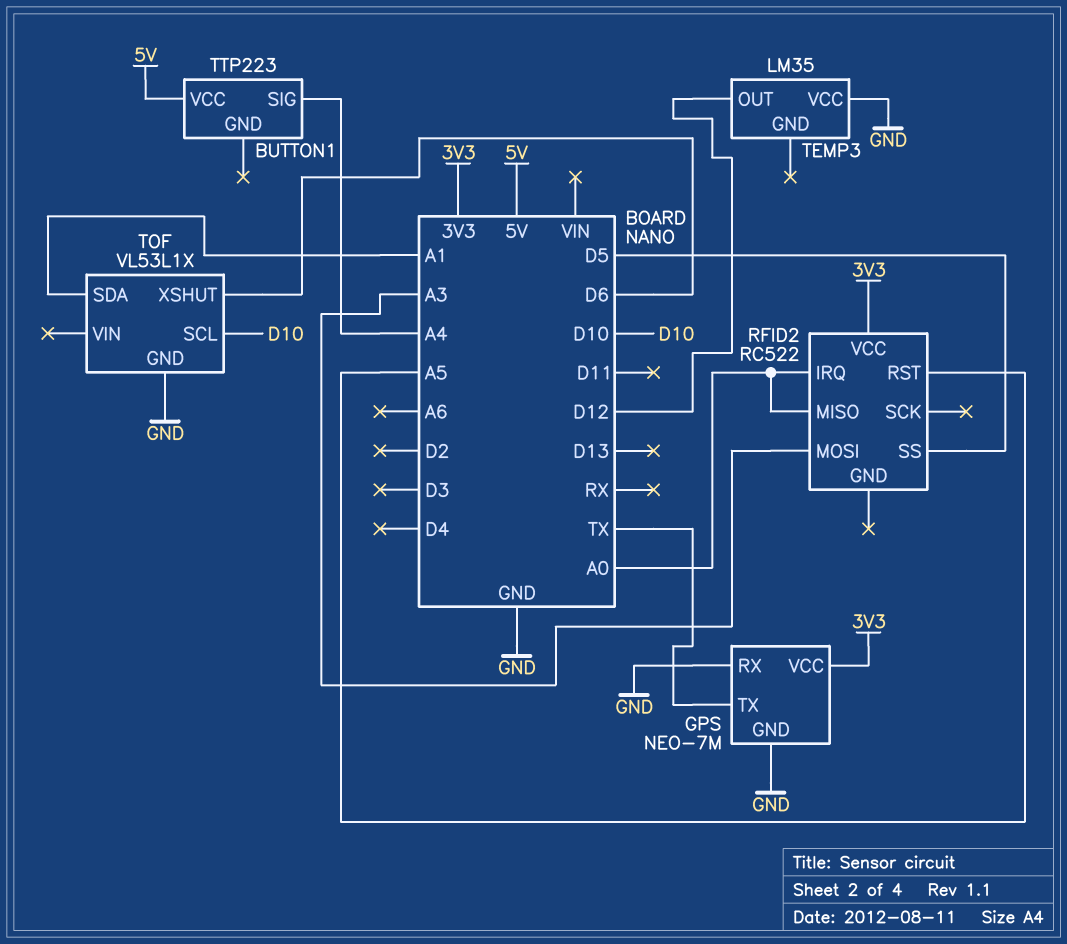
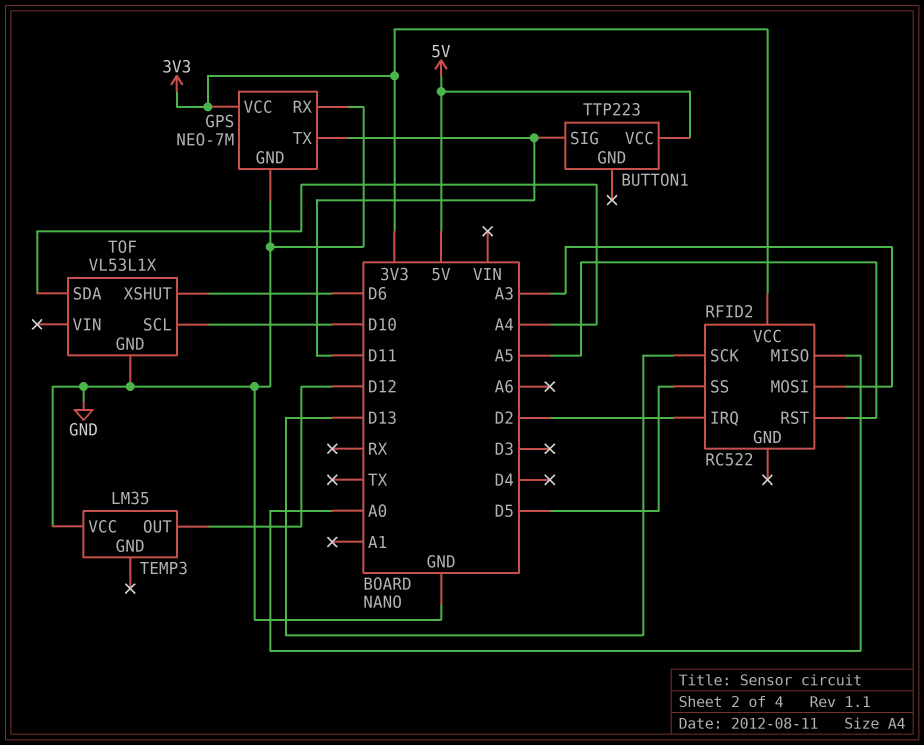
BUTTON1 pin SIG: A4 -> D11
GPS pin TX: TX -> D11
RFID2 pin IRQ: A0 -> D2
RFID2 pin SCK: none -> D13
TOF pin SDA: A1 -> A4

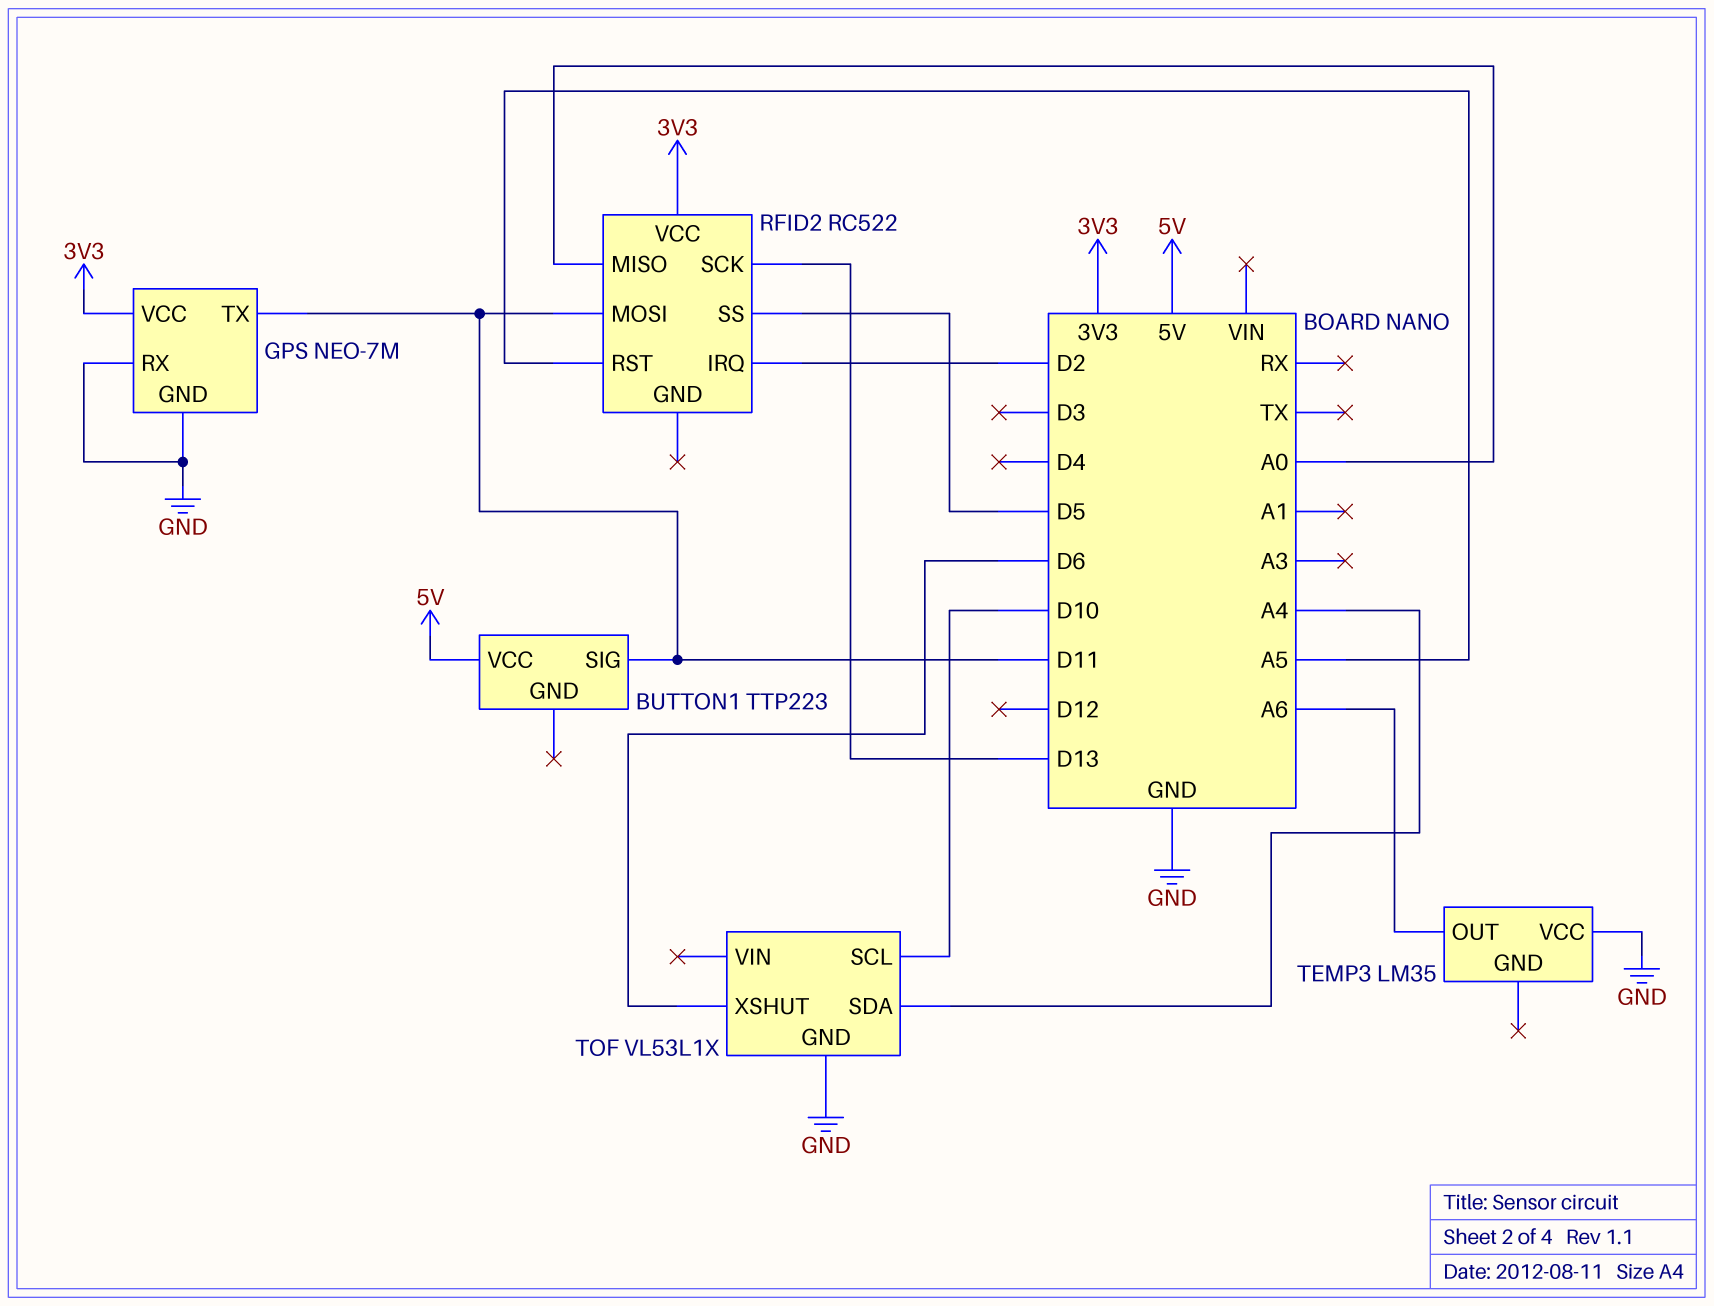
RFID2 pin MOSI: A3 -> D11
TEMP3 pin OUT: D12 -> A6

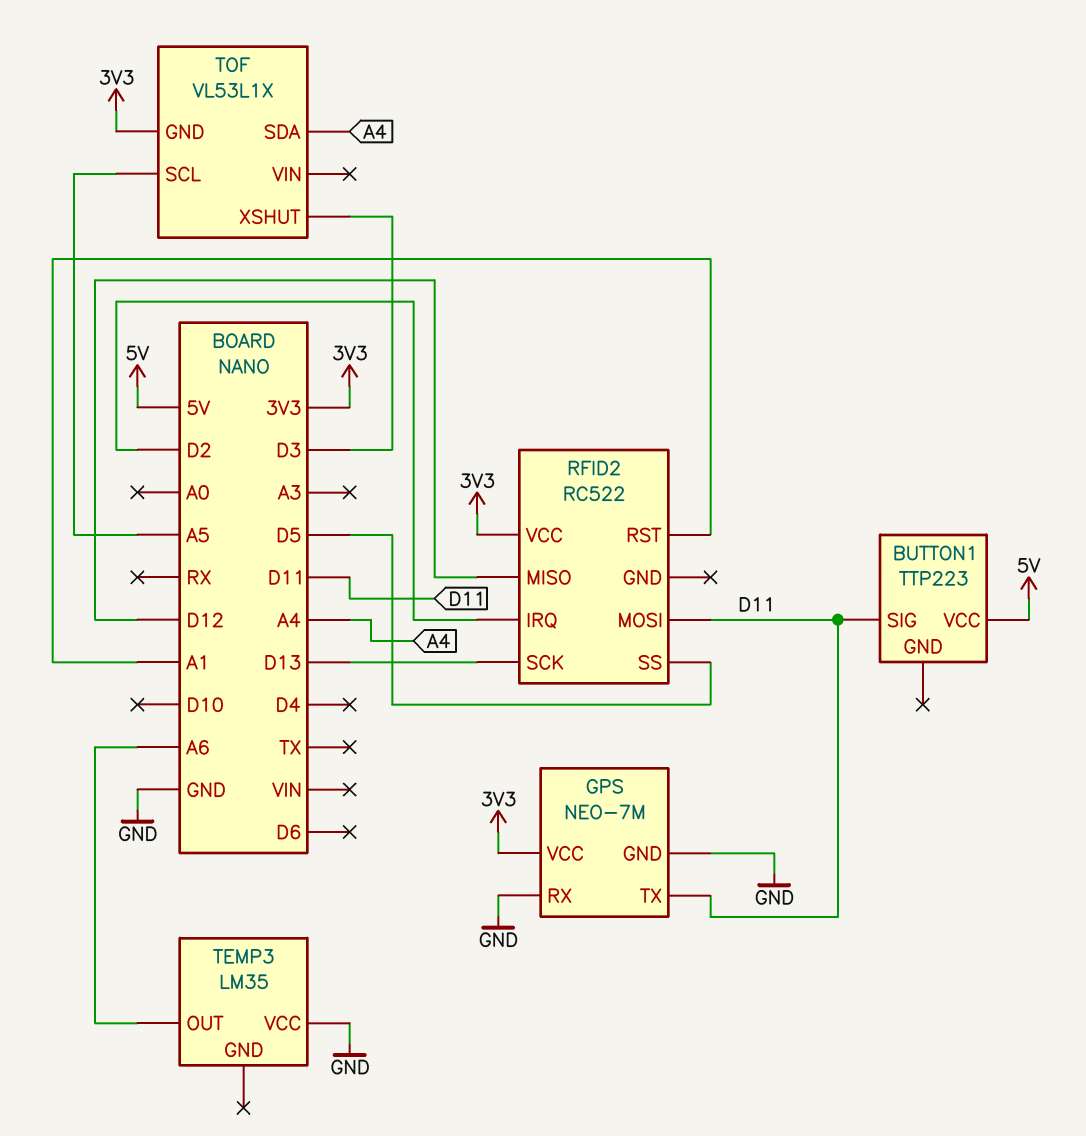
RFID2 pin MISO: A0 -> D12
RFID2 pin RST: A5 -> A1
TOF pin GND: GND -> 3V3
TOF pin SCL: D10 -> A5
TOF pin XSHUT: D6 -> D3

